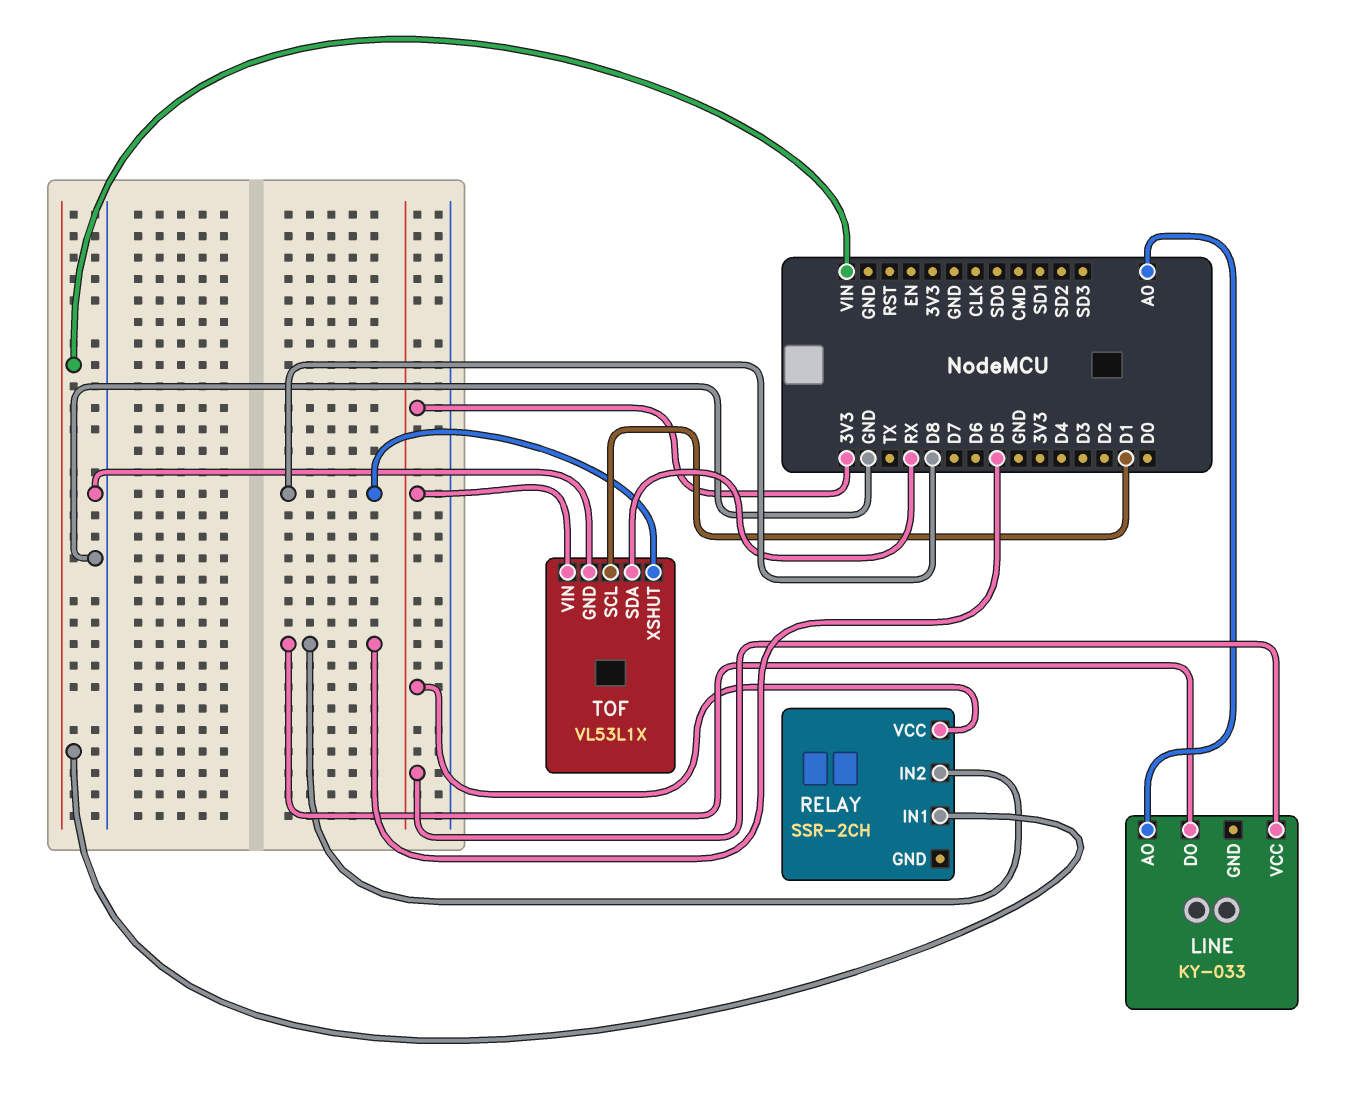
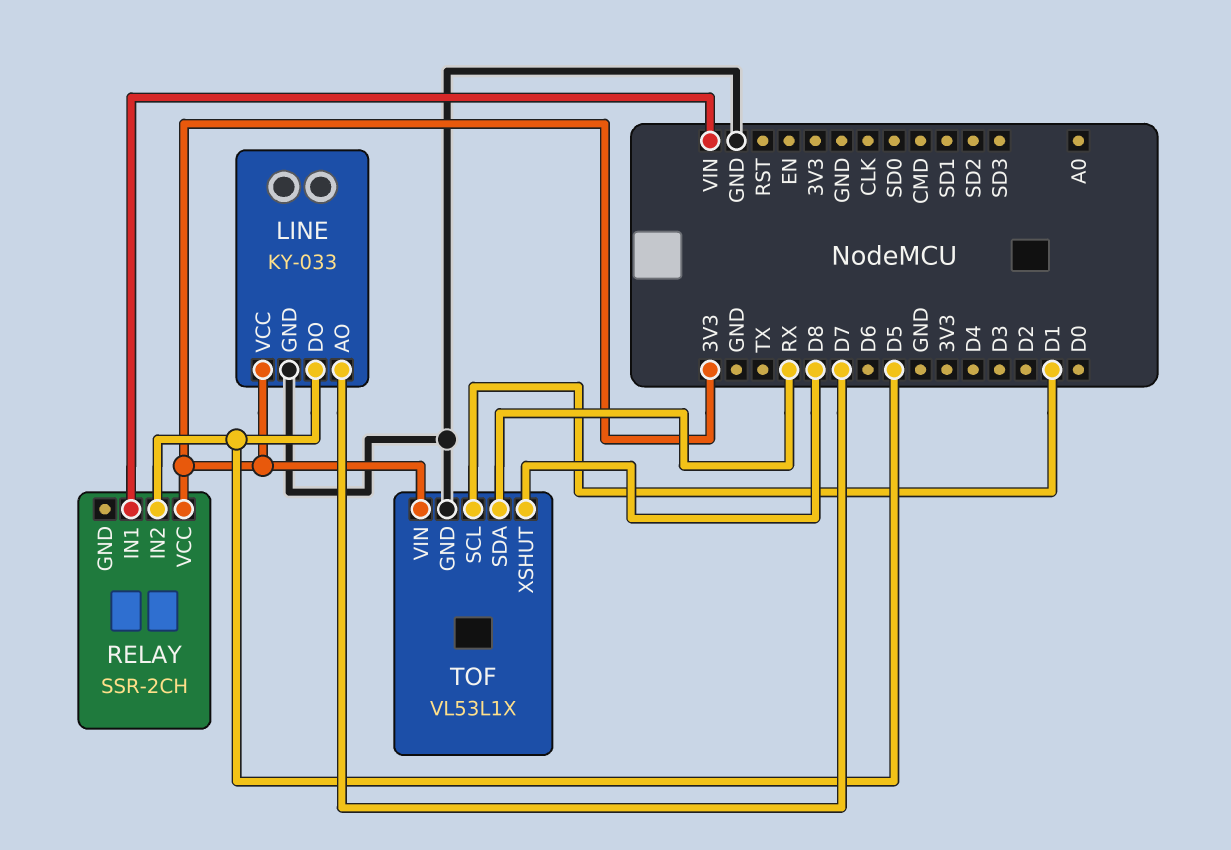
LINE pin AO: A0 -> D7
LINE pin GND: none -> GND

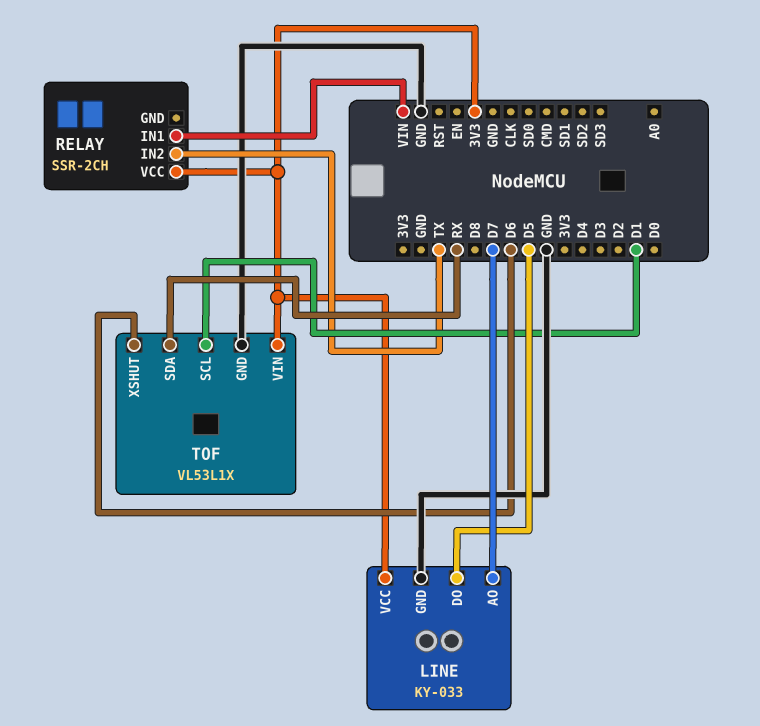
RELAY pin IN2: D5 -> TX
TOF pin XSHUT: D8 -> D6

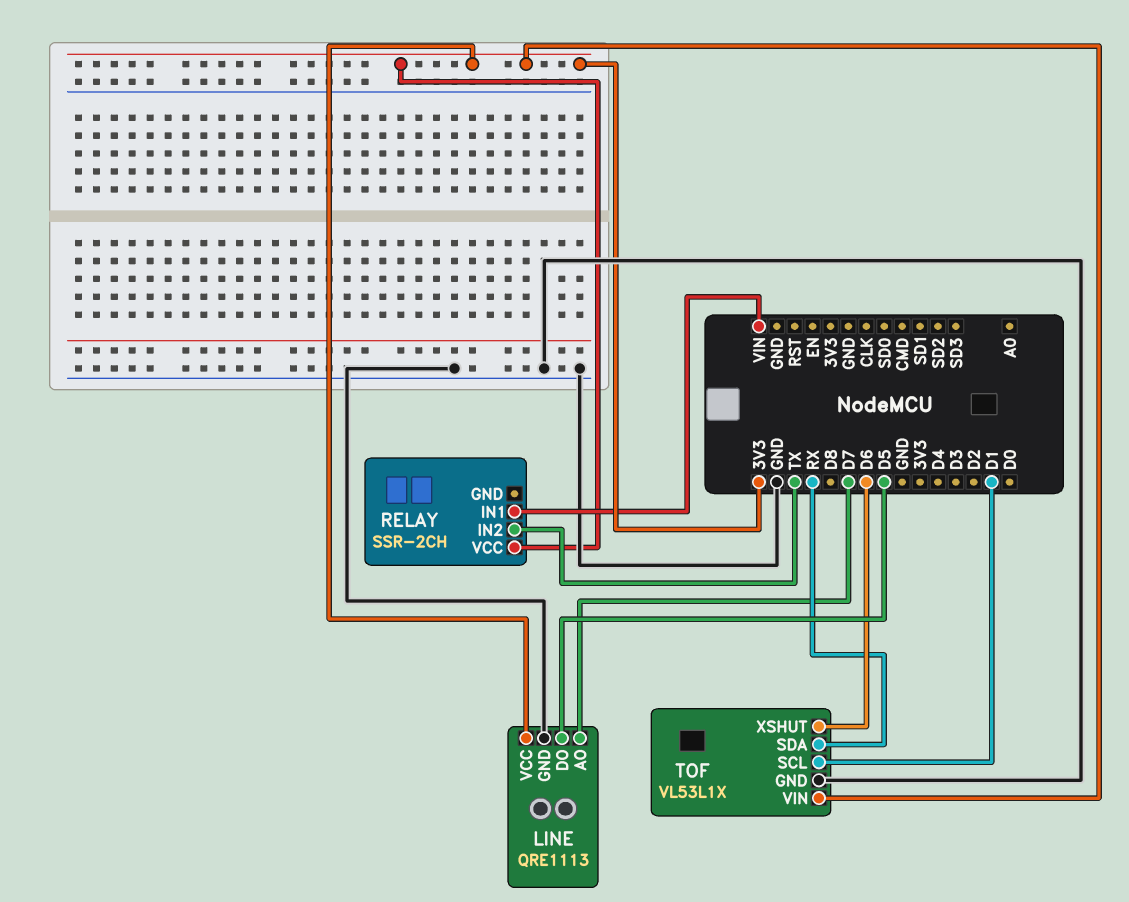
LINE: KY-033 -> QRE1113

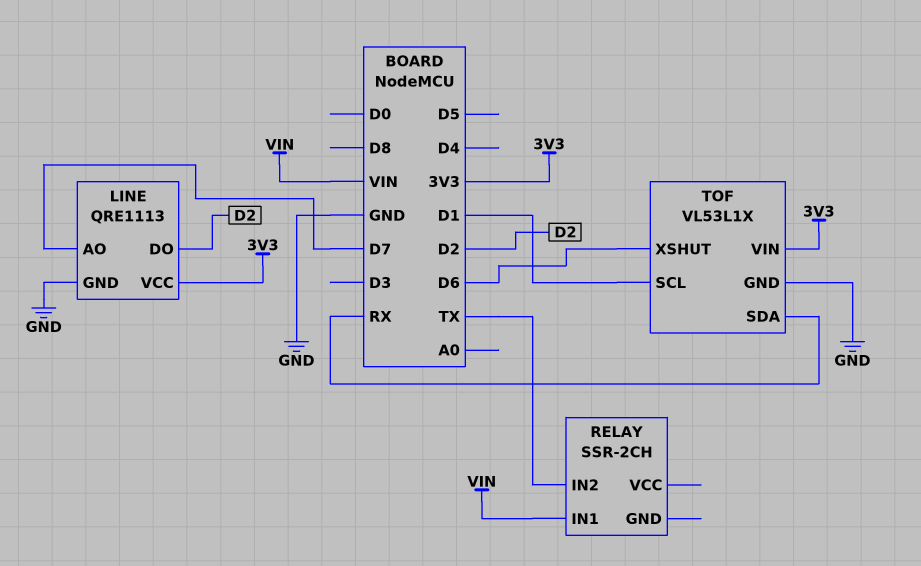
LINE pin DO: D5 -> D2
RELAY pin VCC: 3V3 -> none

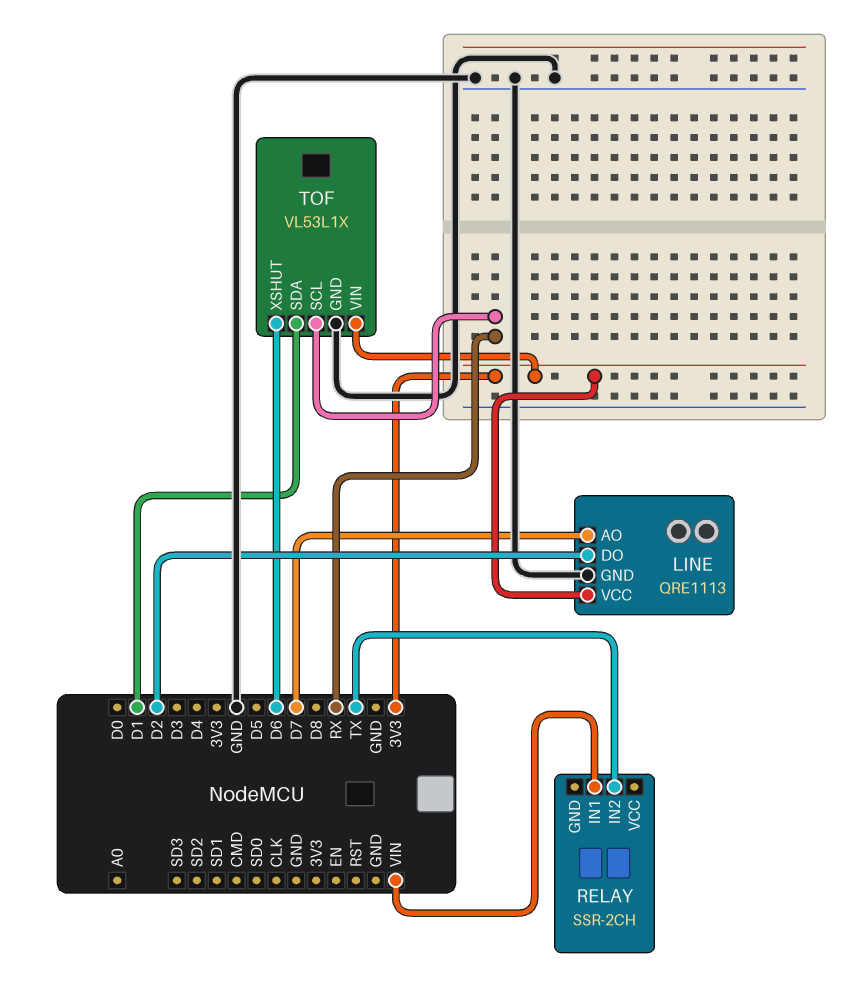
TOF pin SCL: D1 -> RX
TOF pin SDA: RX -> D1

